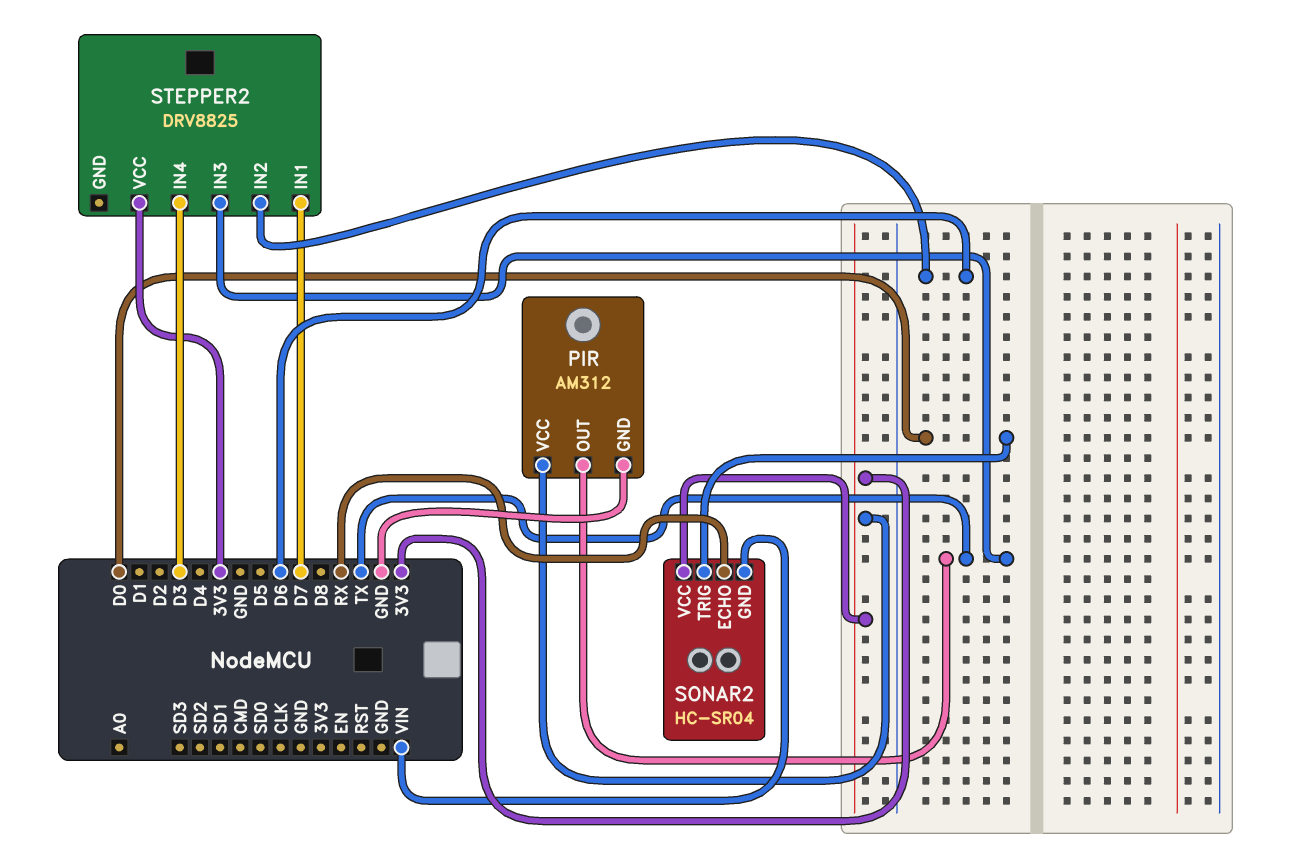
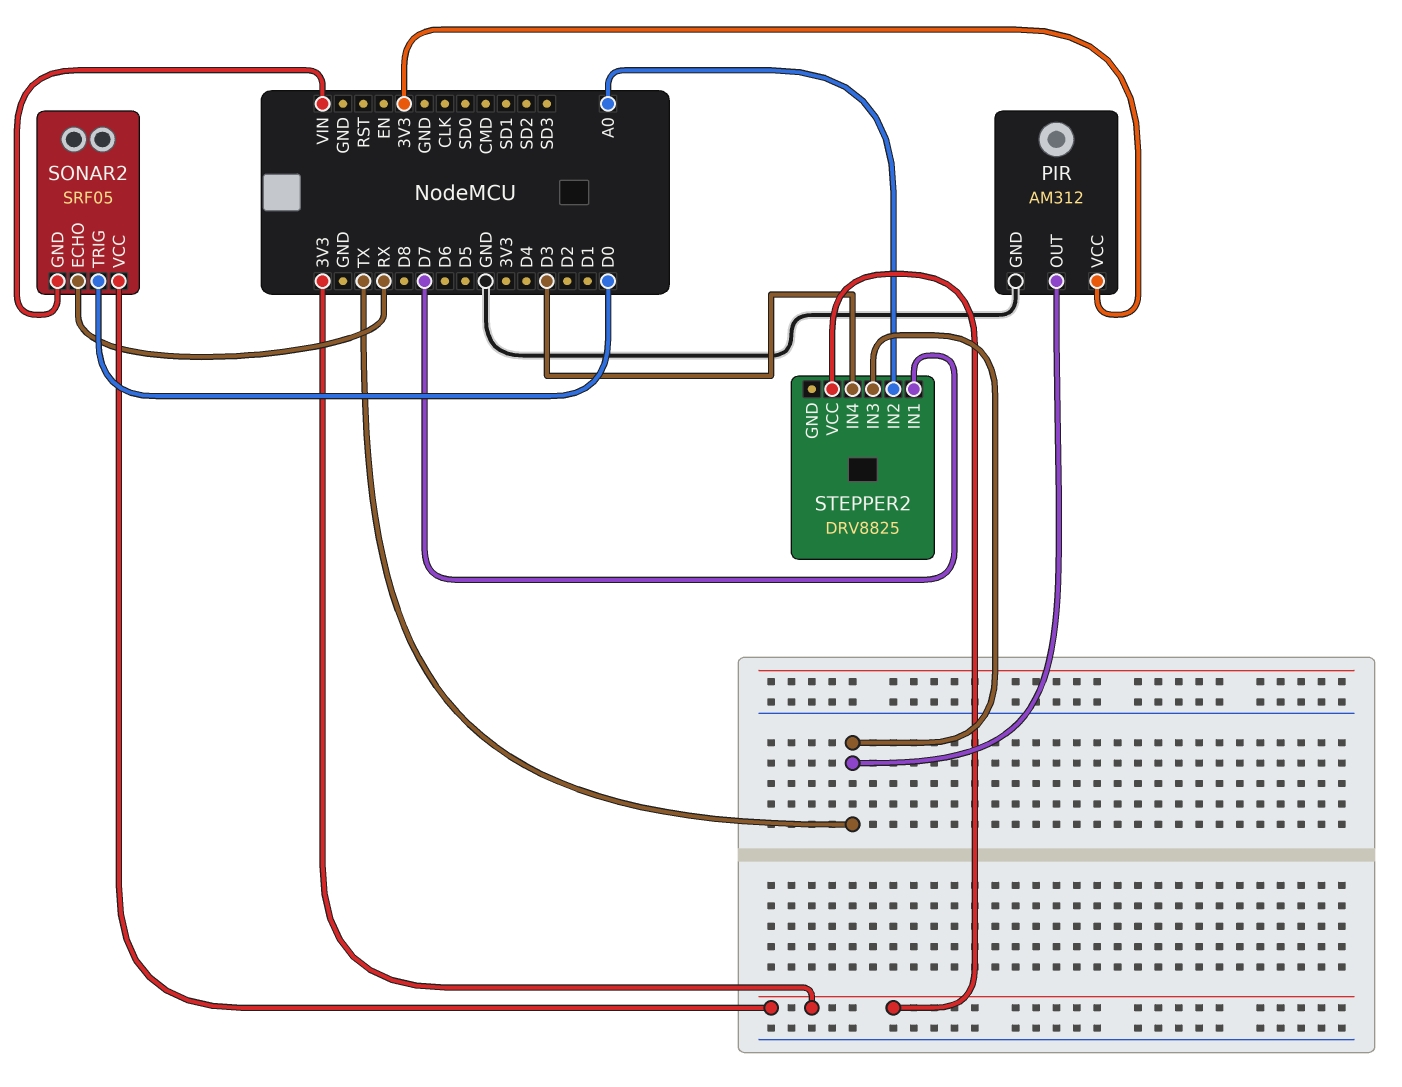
SONAR2: HC-SR04 -> SRF05
STEPPER2 pin IN2: D6 -> A0

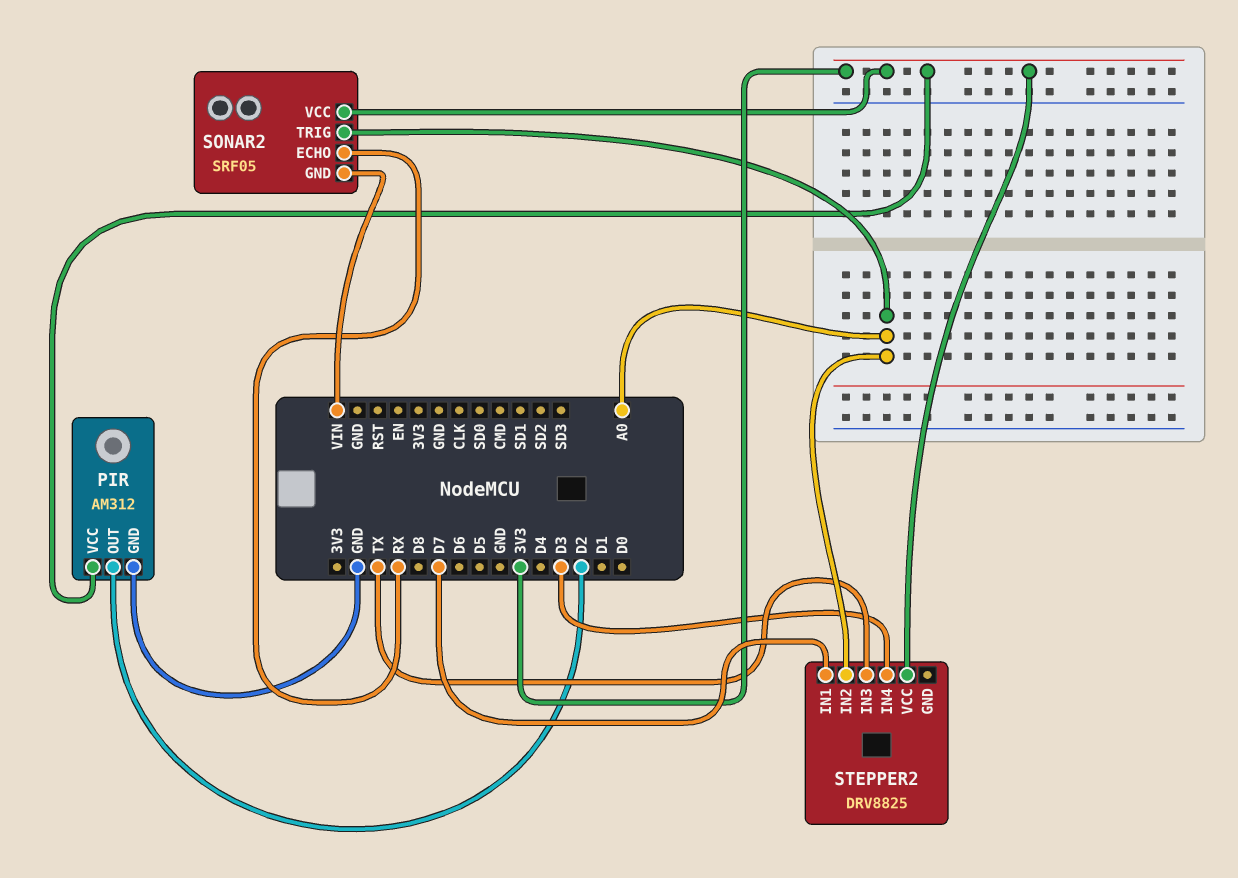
PIR pin OUT: TX -> D2
SONAR2 pin TRIG: D0 -> A0

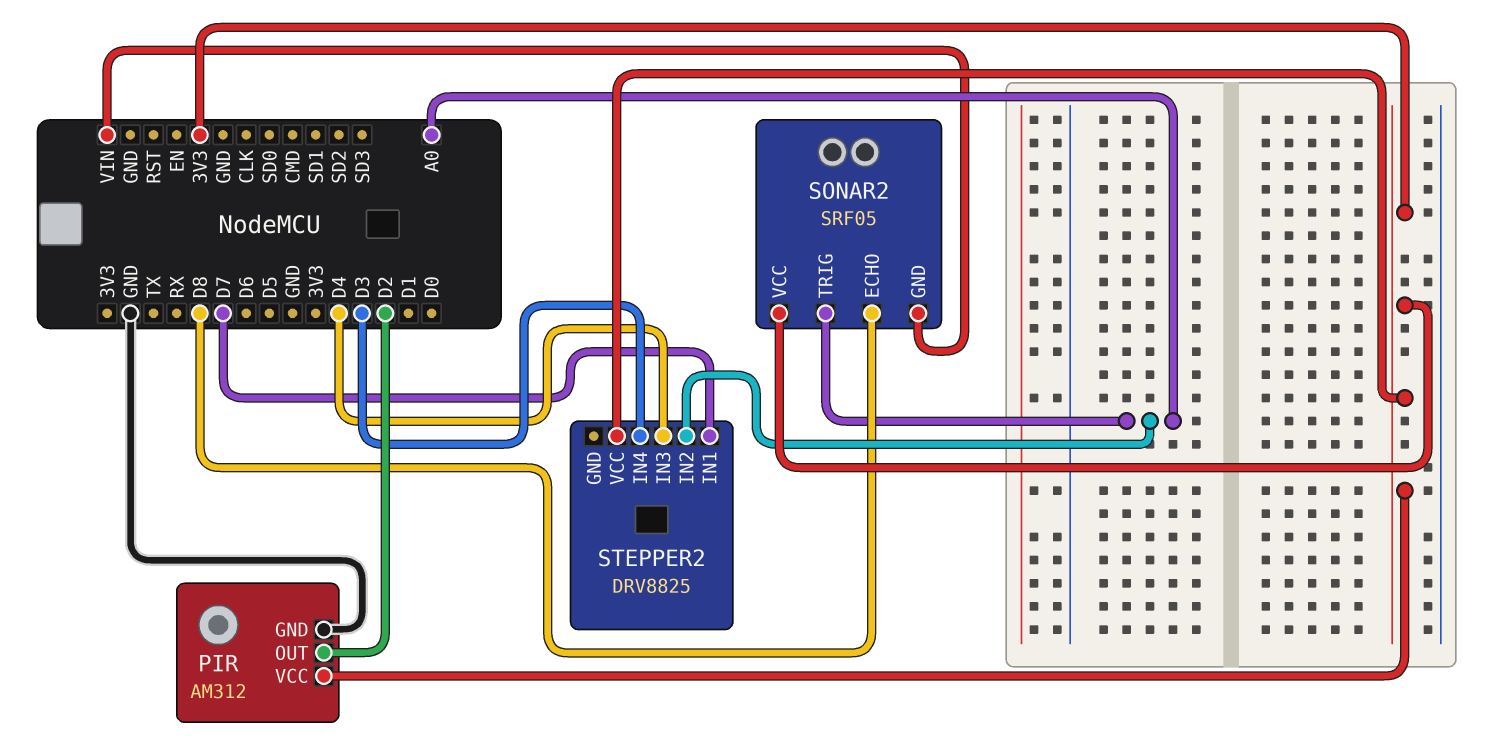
SONAR2 pin ECHO: RX -> D8
STEPPER2 pin IN3: TX -> D4

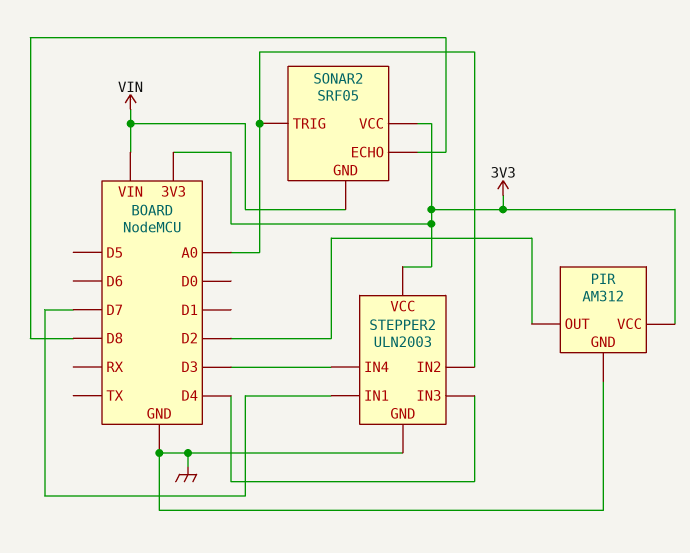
STEPPER2: DRV8825 -> ULN2003
STEPPER2 pin GND: none -> GND

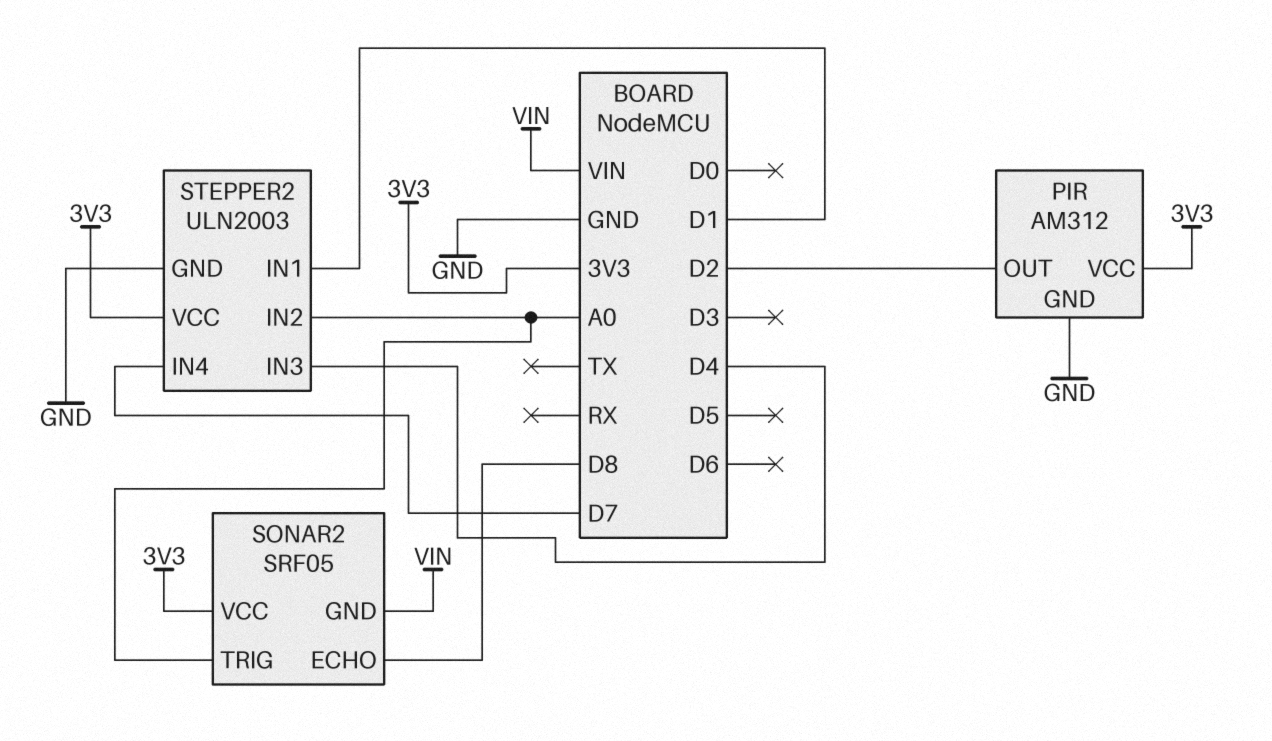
STEPPER2 pin IN1: D7 -> D1
STEPPER2 pin IN4: D3 -> D7

